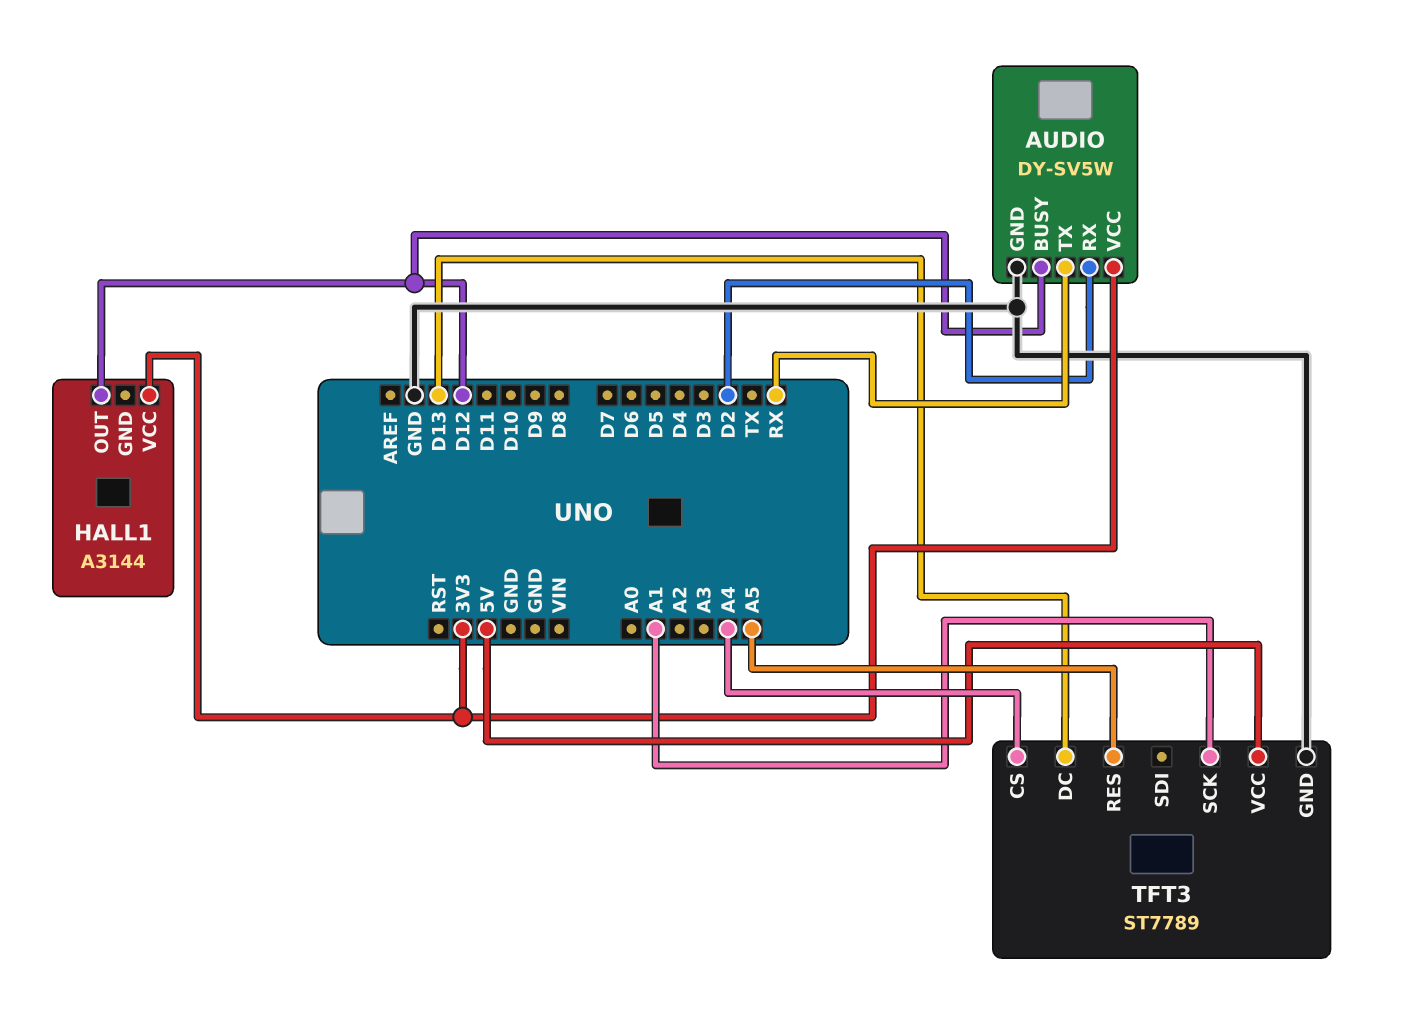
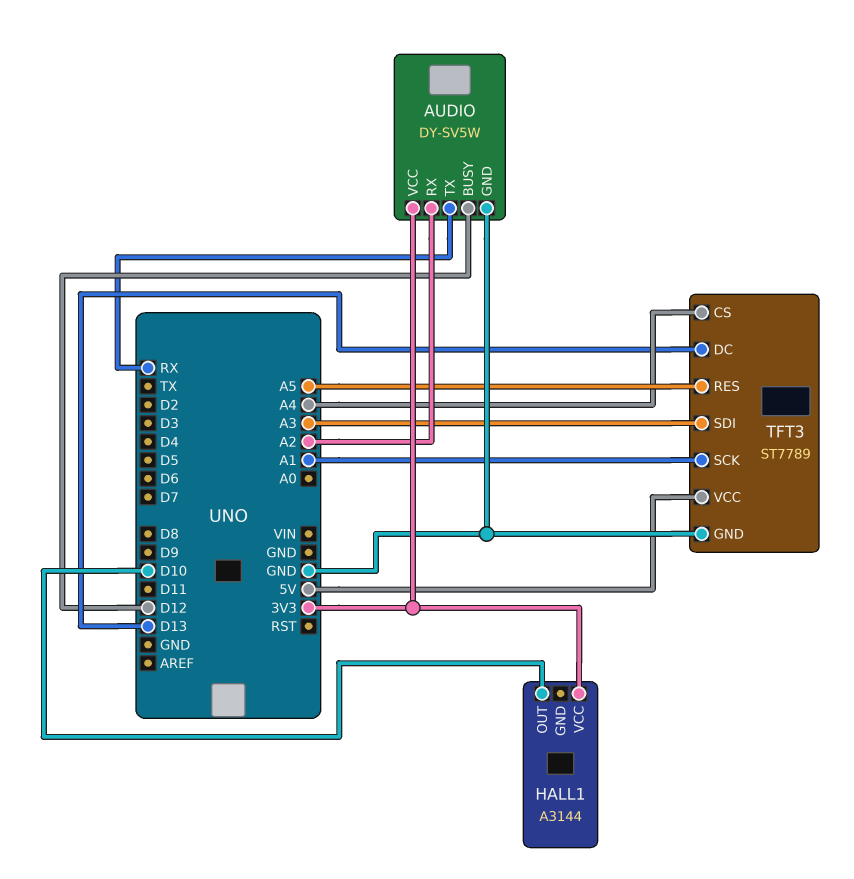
AUDIO pin RX: D2 -> A2
HALL1 pin OUT: D12 -> D10
TFT3 pin SDI: none -> A3

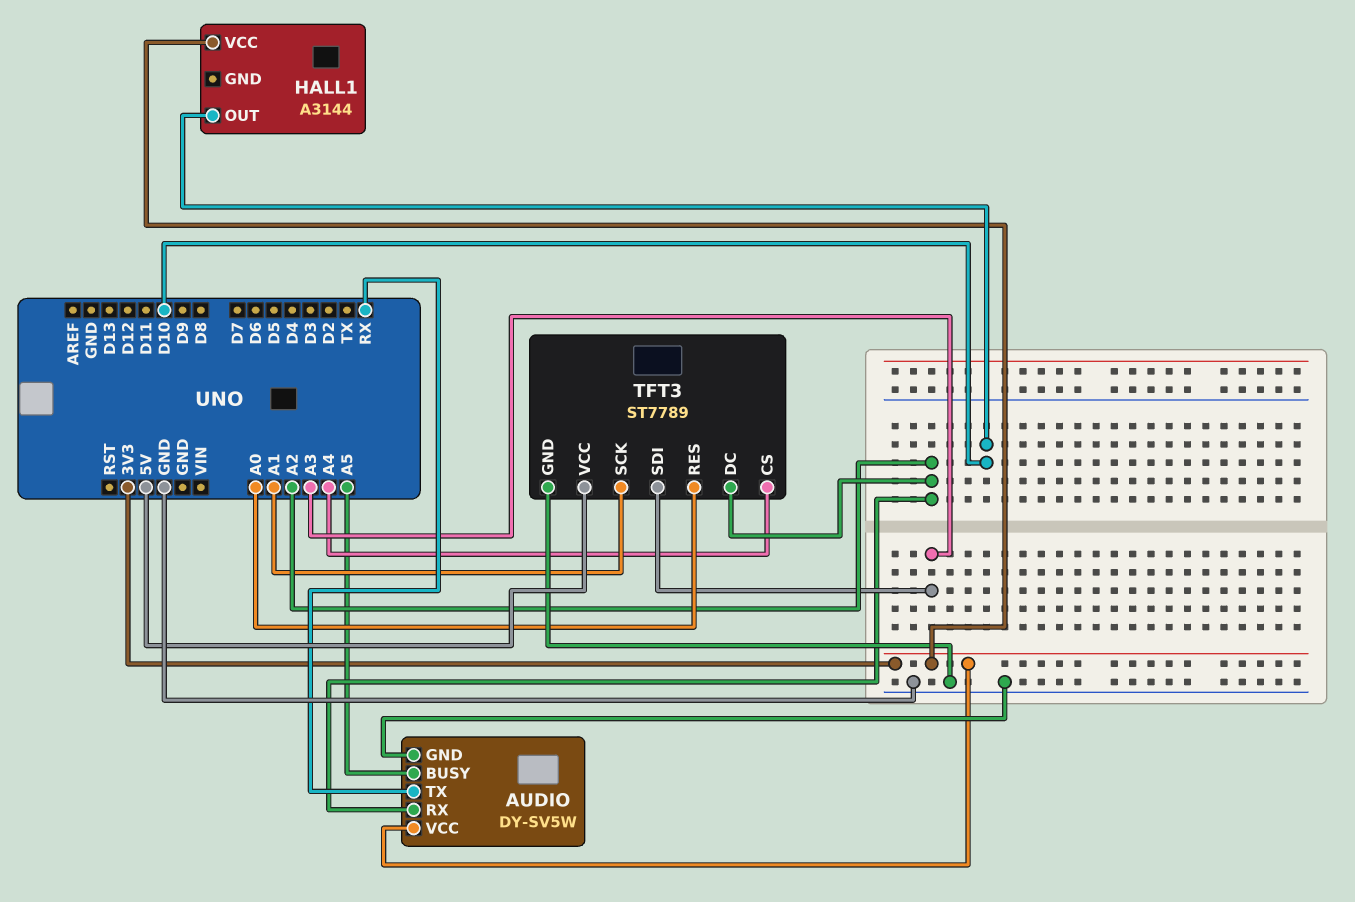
AUDIO pin BUSY: D12 -> A5
TFT3 pin DC: D13 -> A2
TFT3 pin RES: A5 -> A0

